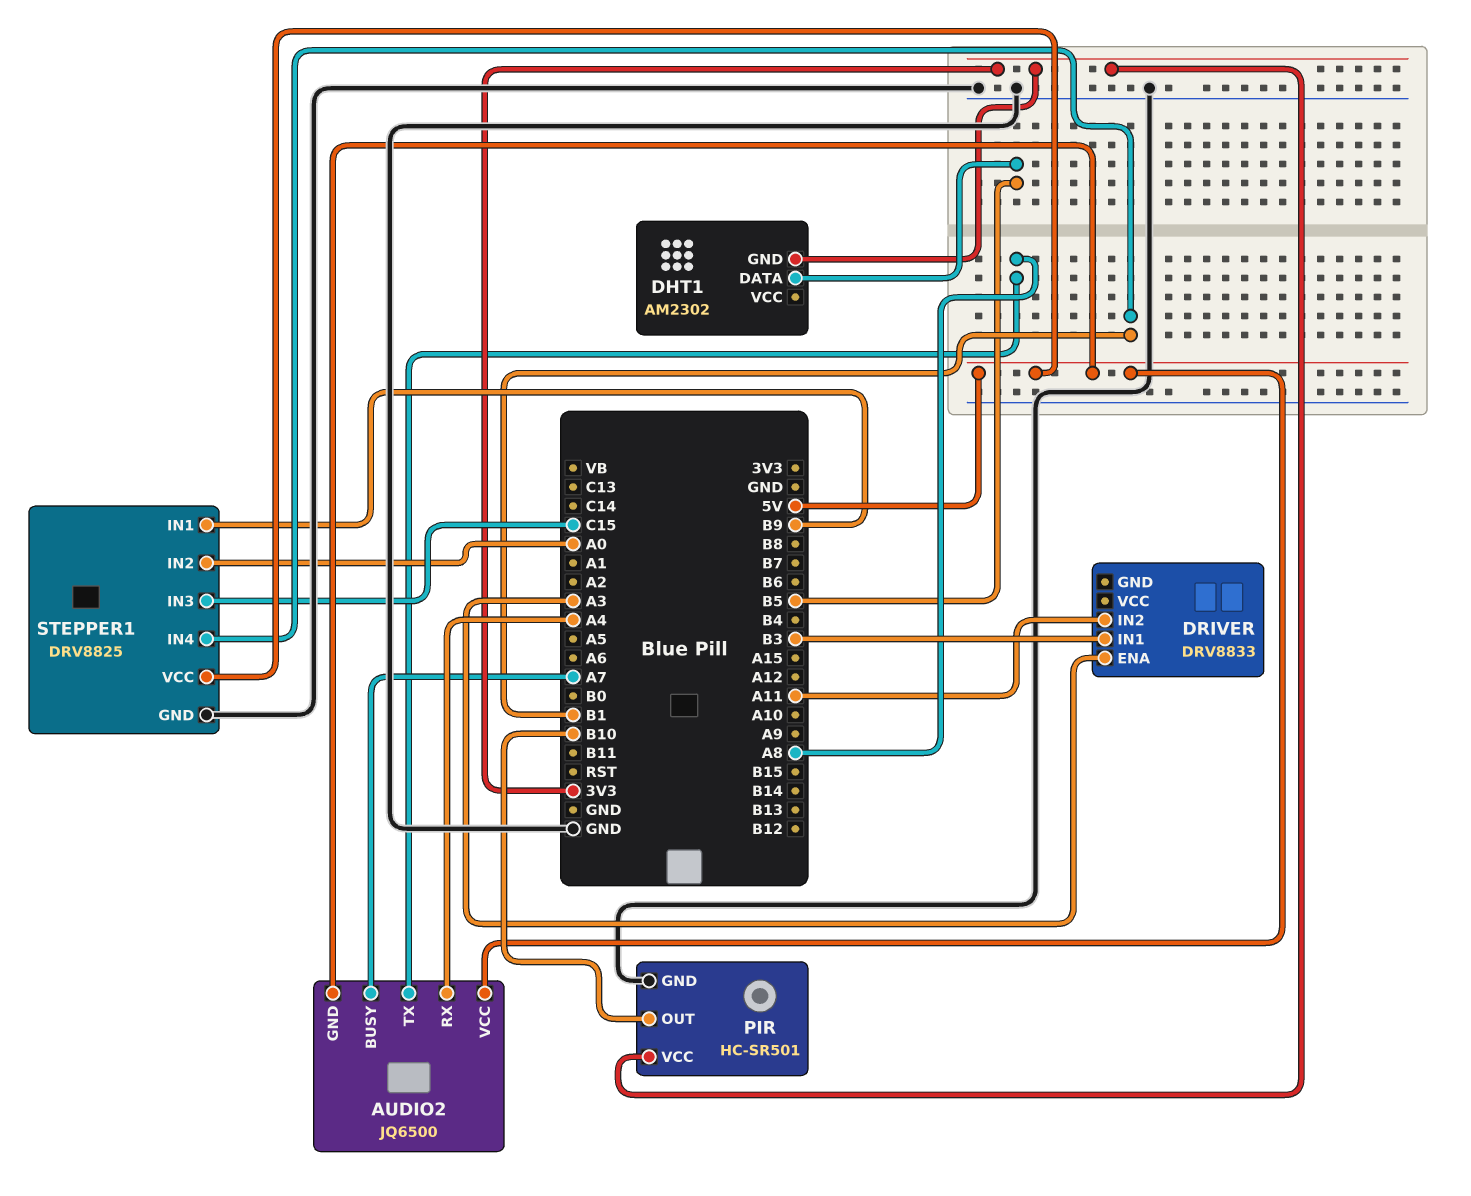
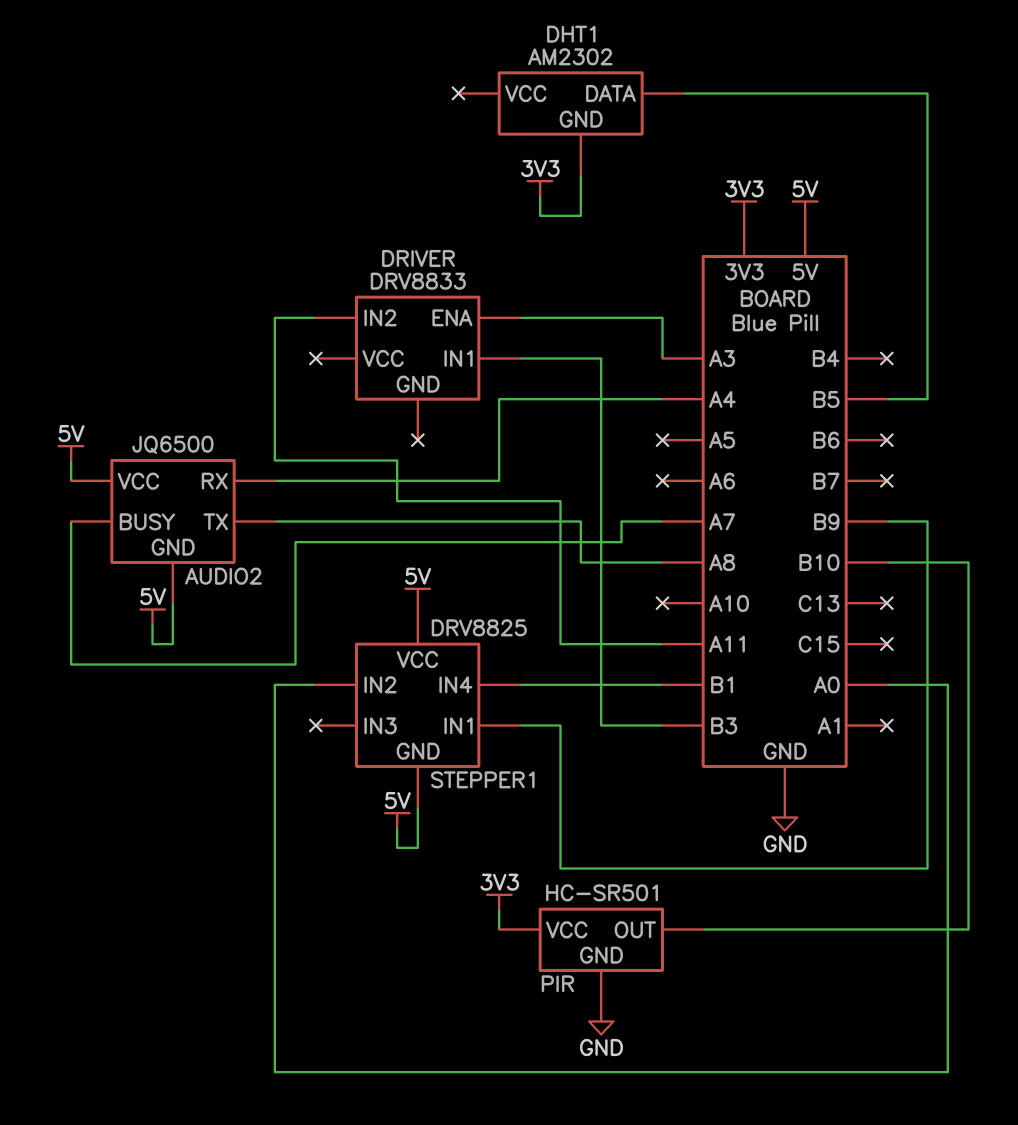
STEPPER1 pin GND: GND -> 5V
STEPPER1 pin IN3: C15 -> none

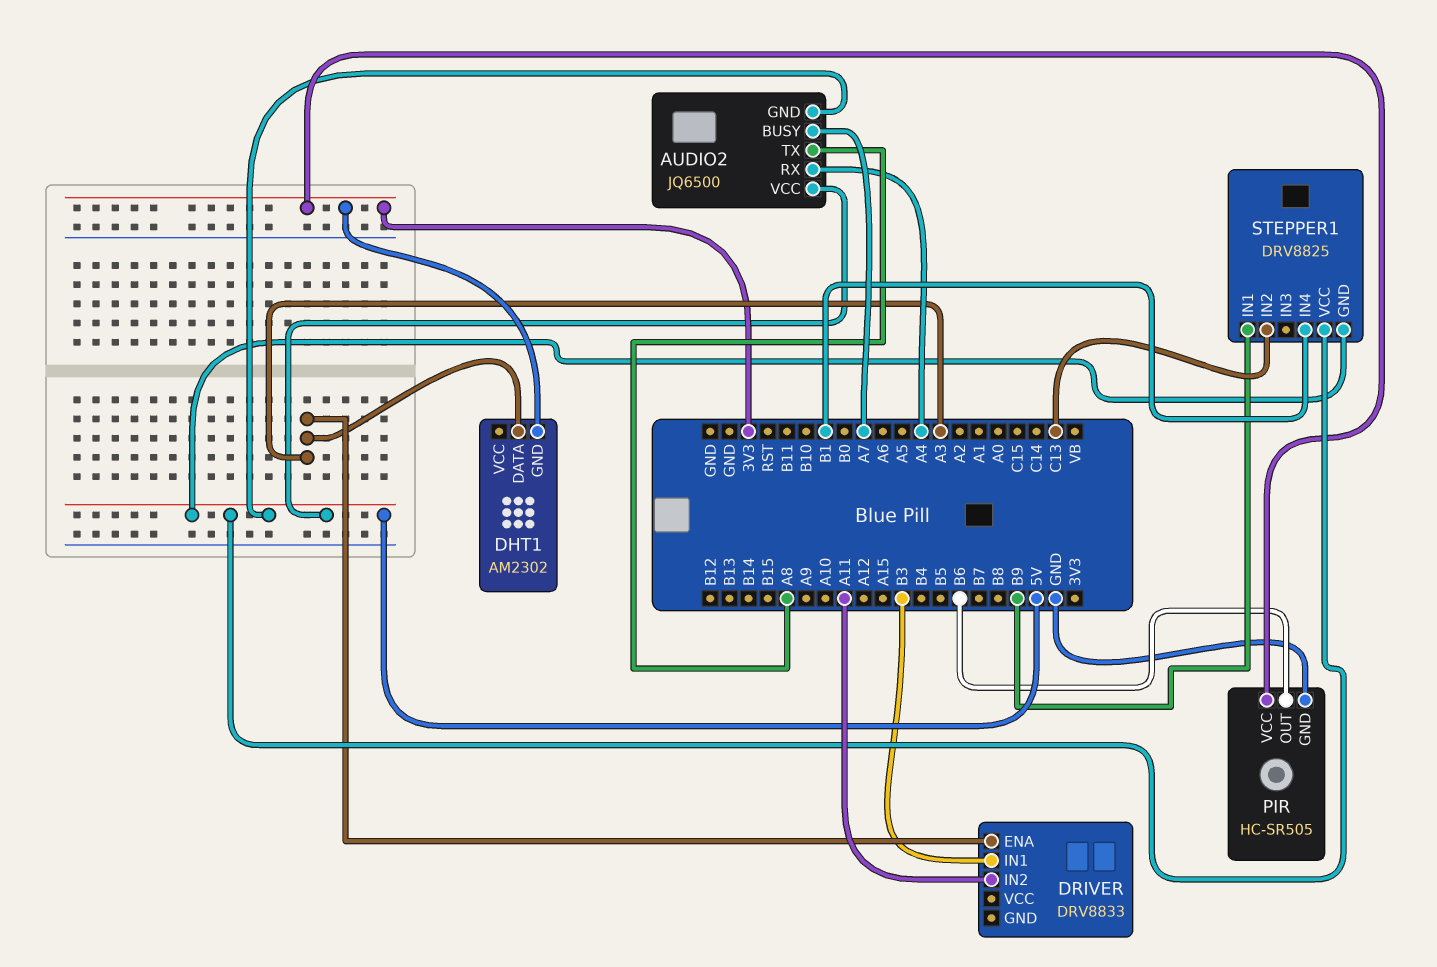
DHT1 pin DATA: B5 -> A3
PIR: HC-SR501 -> HC-SR505
PIR pin OUT: B10 -> B6
STEPPER1 pin IN2: A0 -> C13

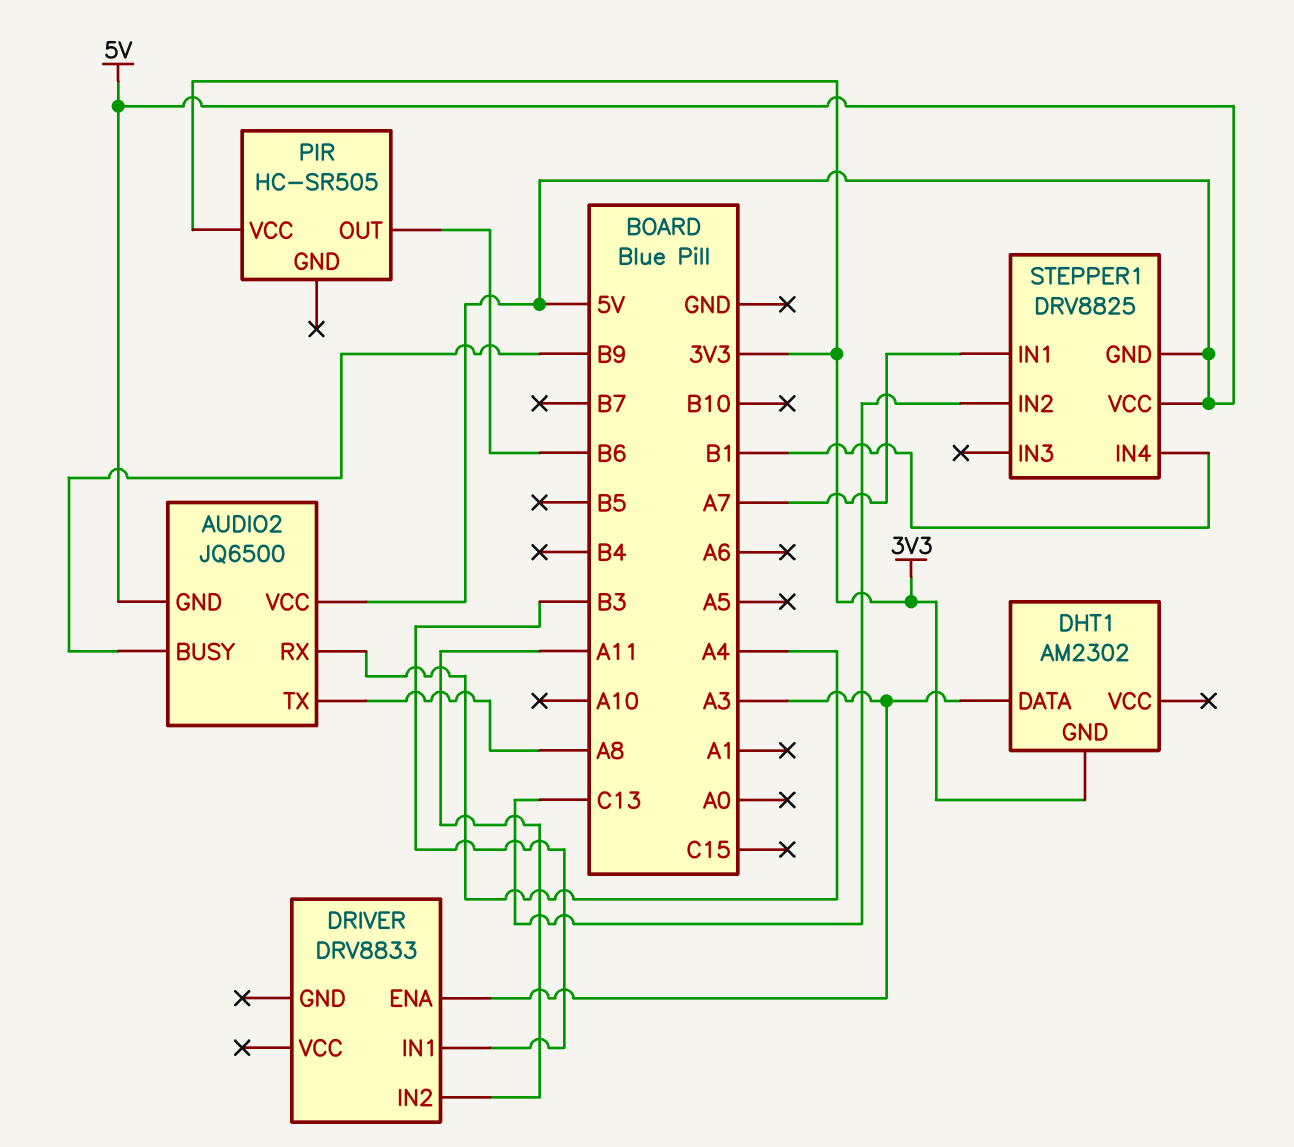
AUDIO2 pin BUSY: A7 -> B9
PIR pin GND: GND -> none
STEPPER1 pin IN1: B9 -> A7

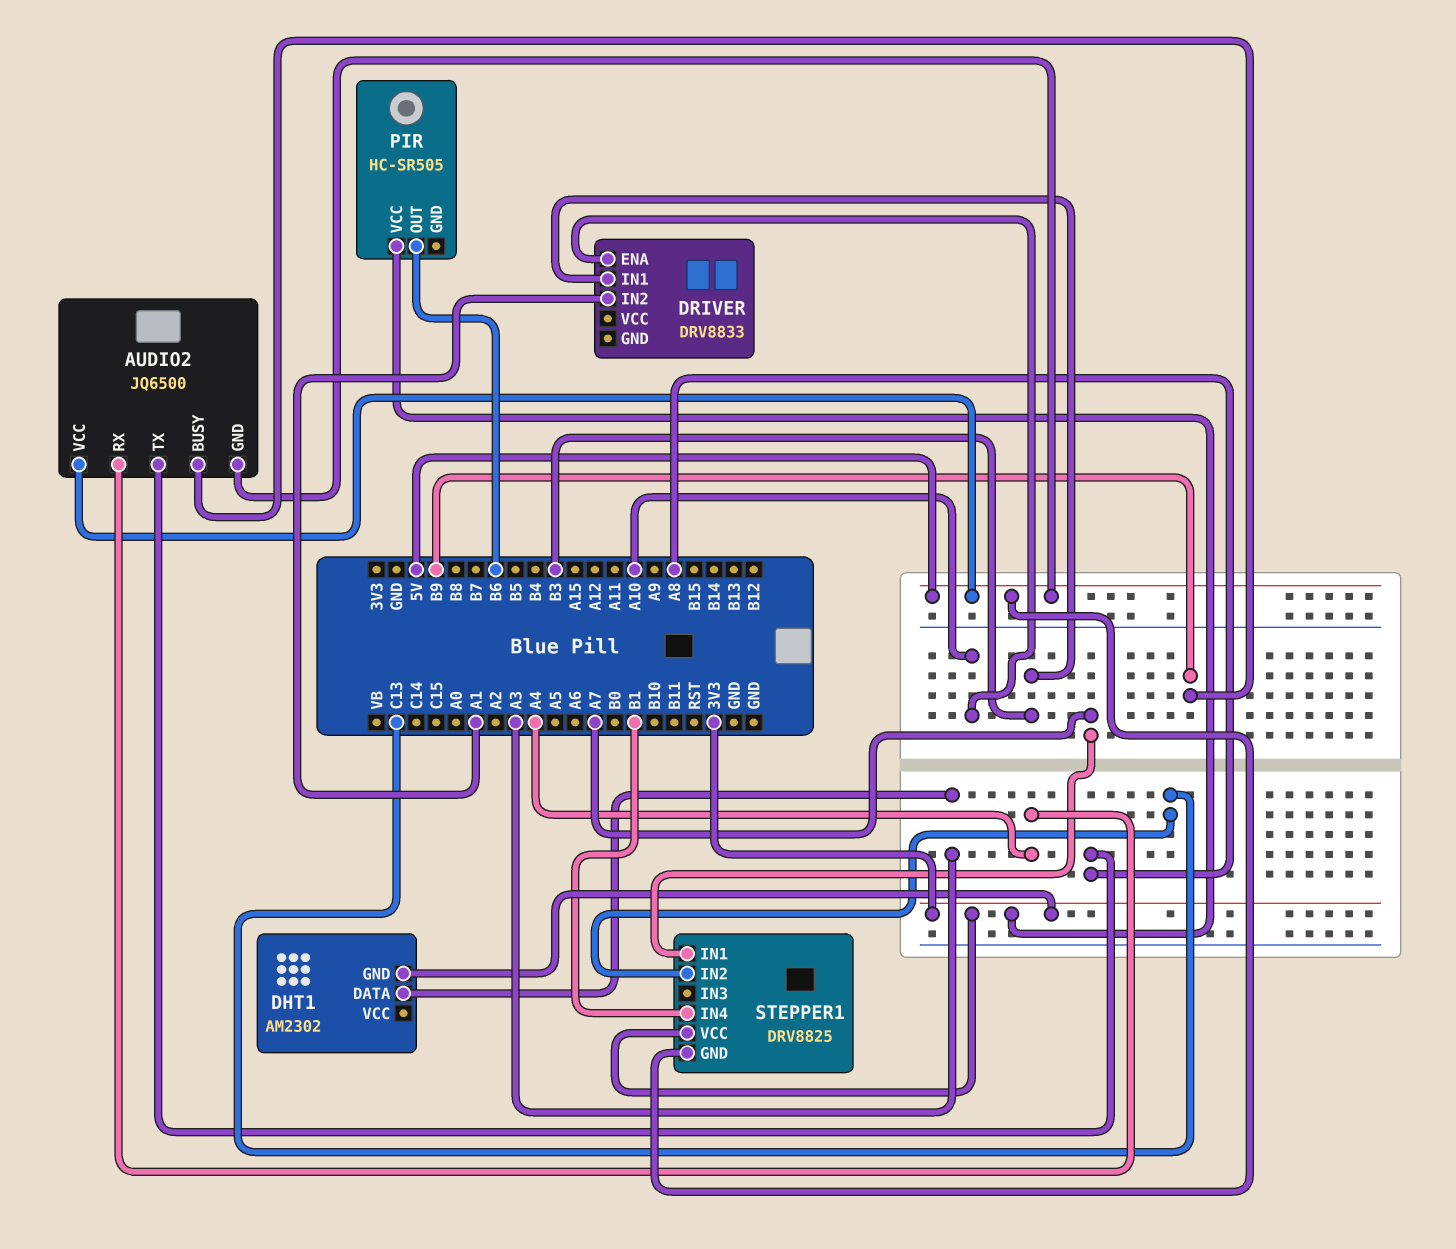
DRIVER pin ENA: A3 -> A10
DRIVER pin IN2: A11 -> A1
STEPPER1 pin VCC: 5V -> 3V3

